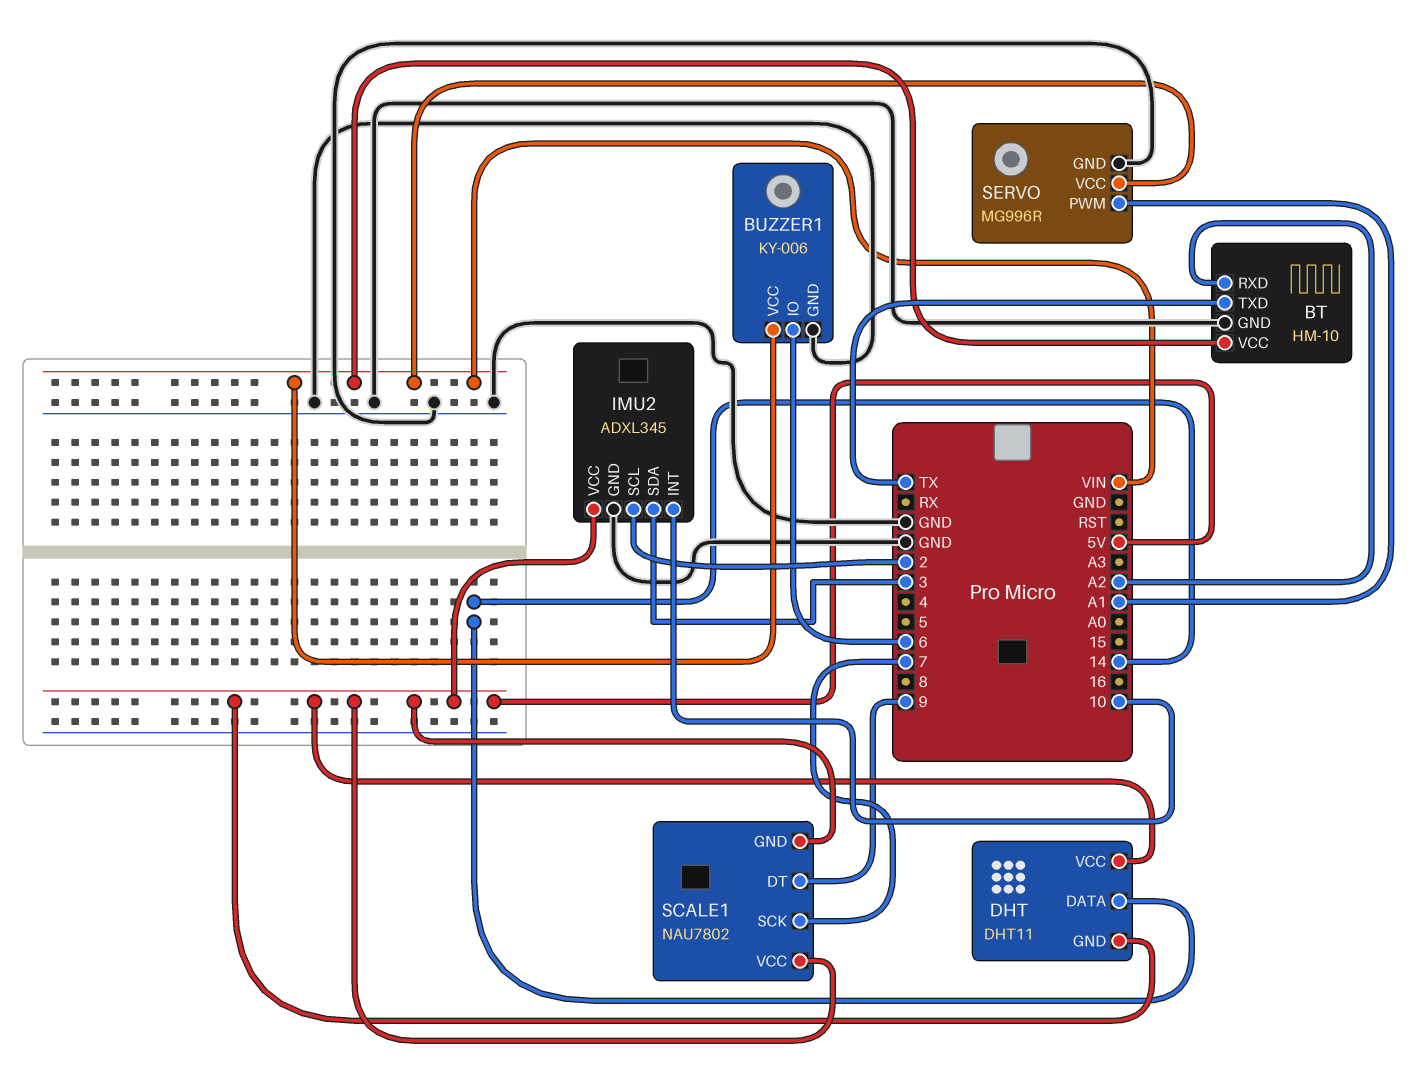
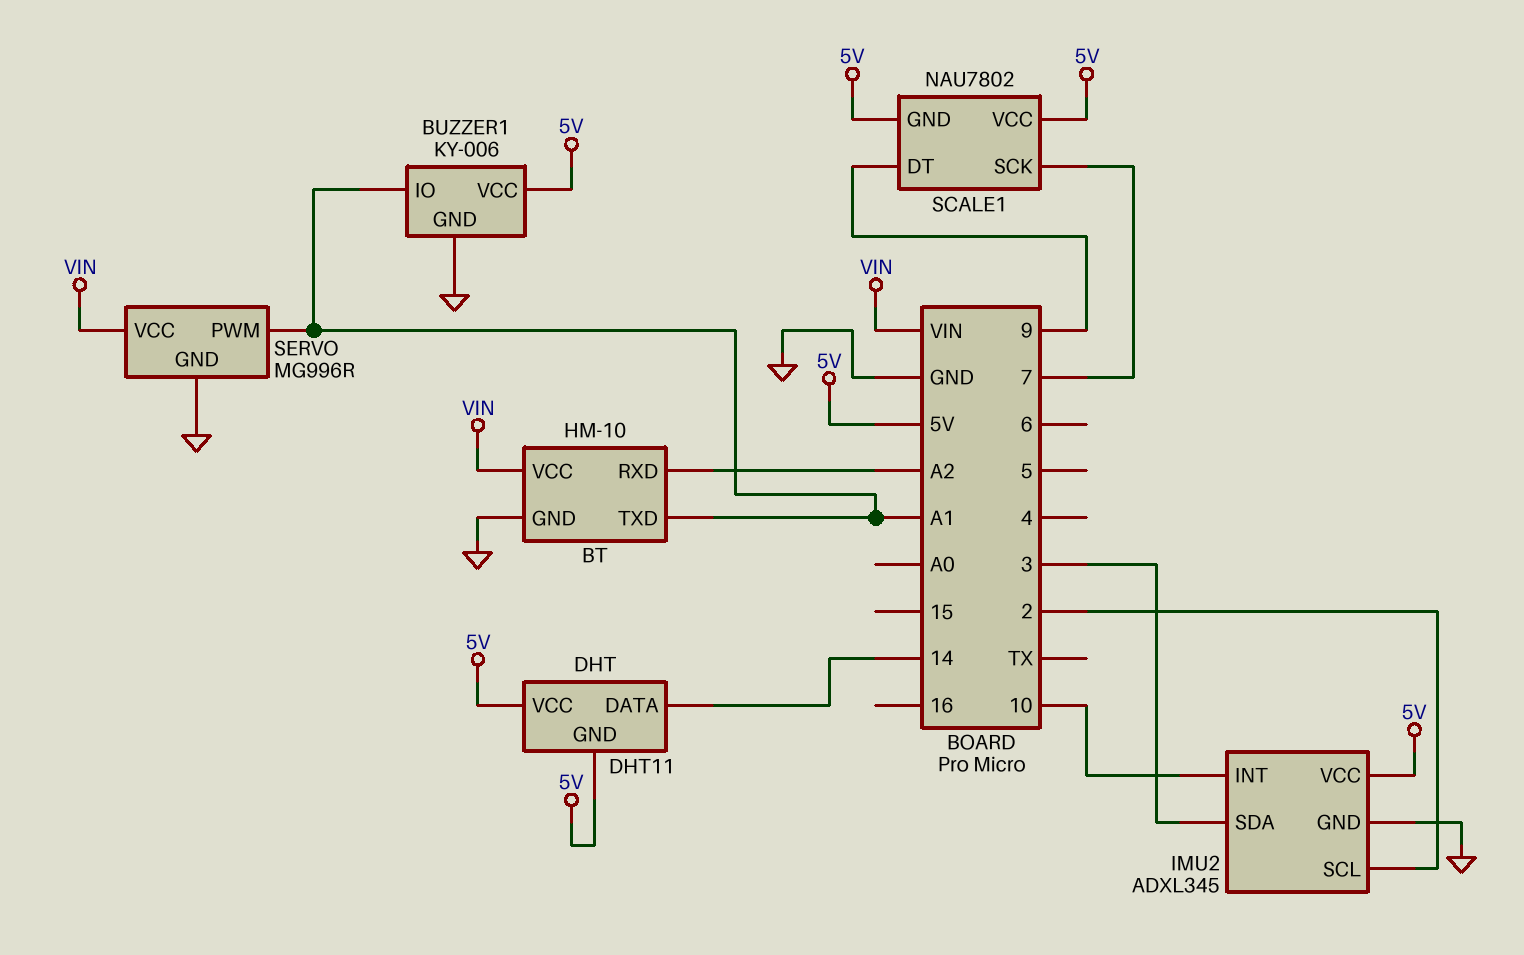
BT pin TXD: TX -> A1
BUZZER1 pin IO: 6 -> A1
BUZZER1 pin VCC: VIN -> 5V

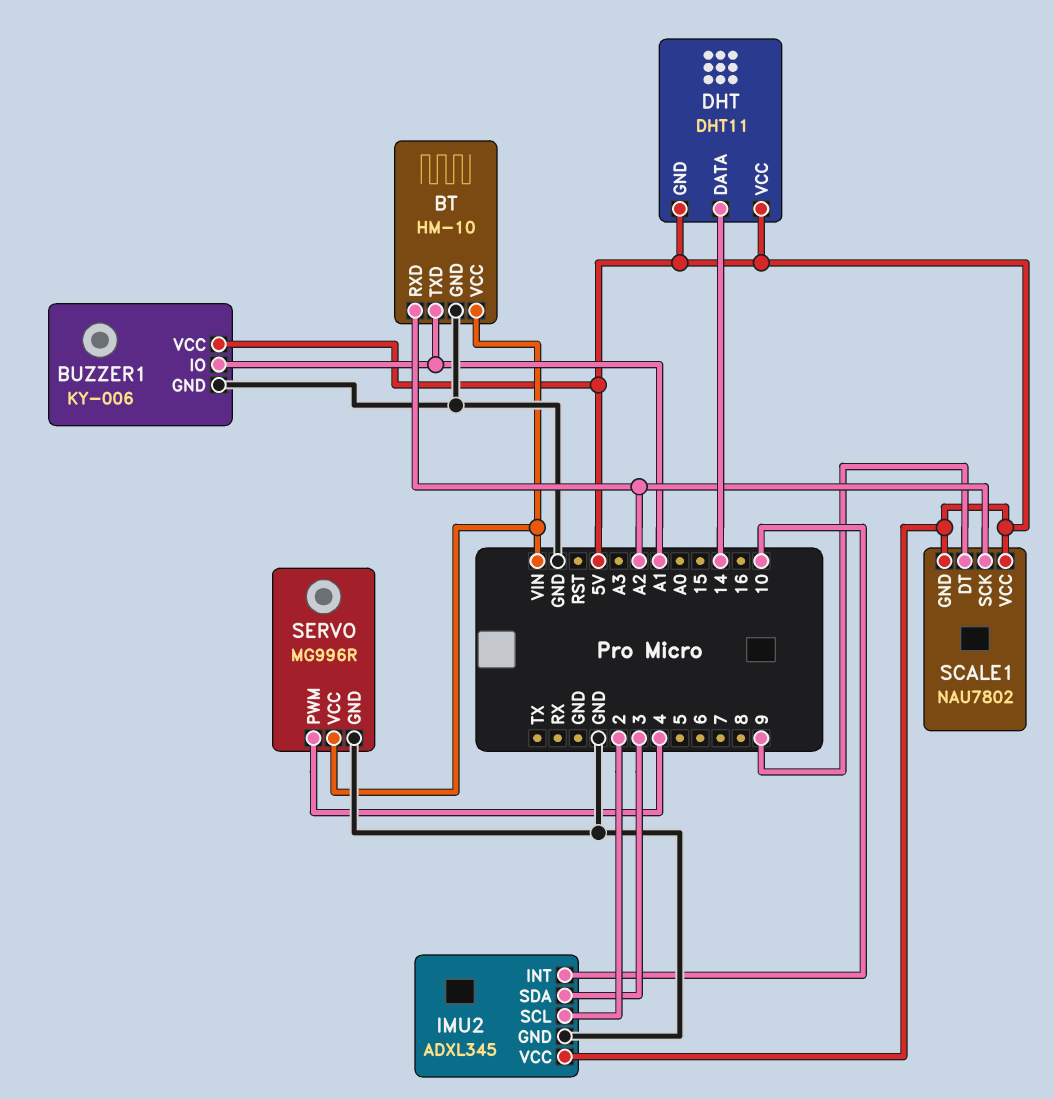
SCALE1 pin SCK: 7 -> A2
SERVO pin PWM: A1 -> 4

